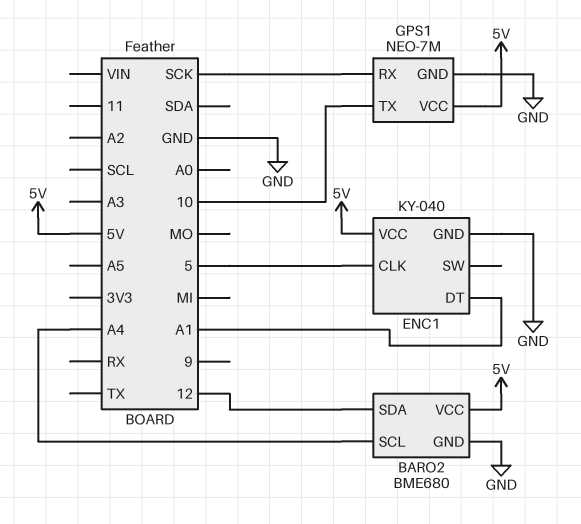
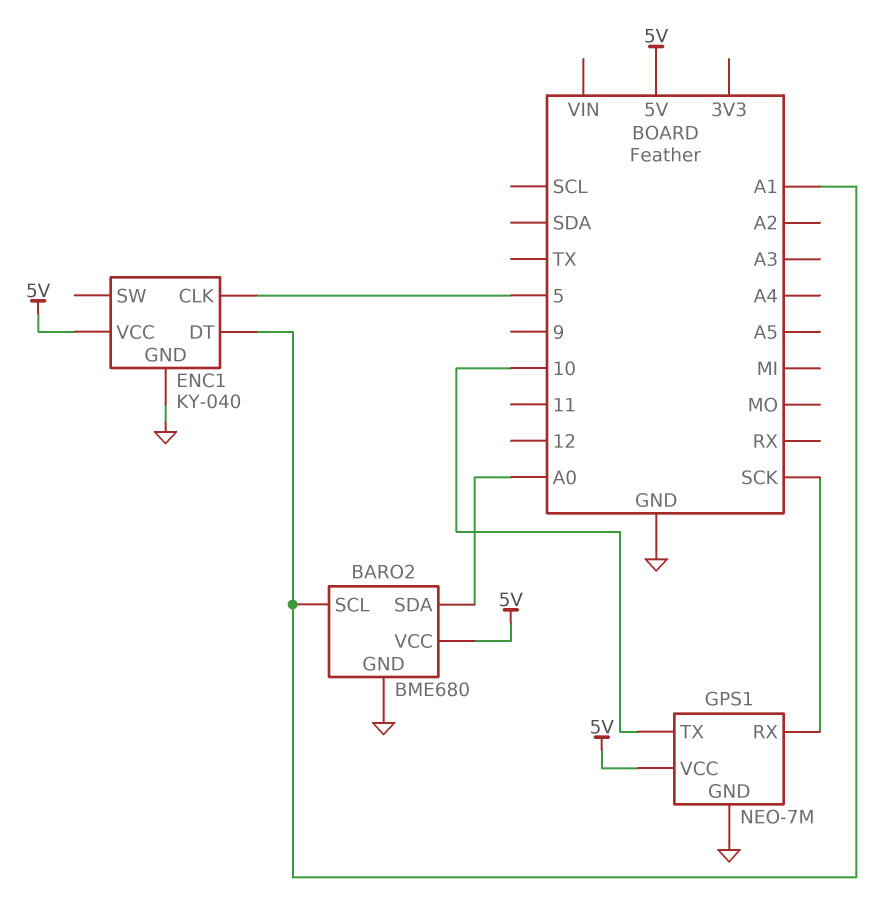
BARO2 pin SCL: A4 -> A1
BARO2 pin SDA: 12 -> A0

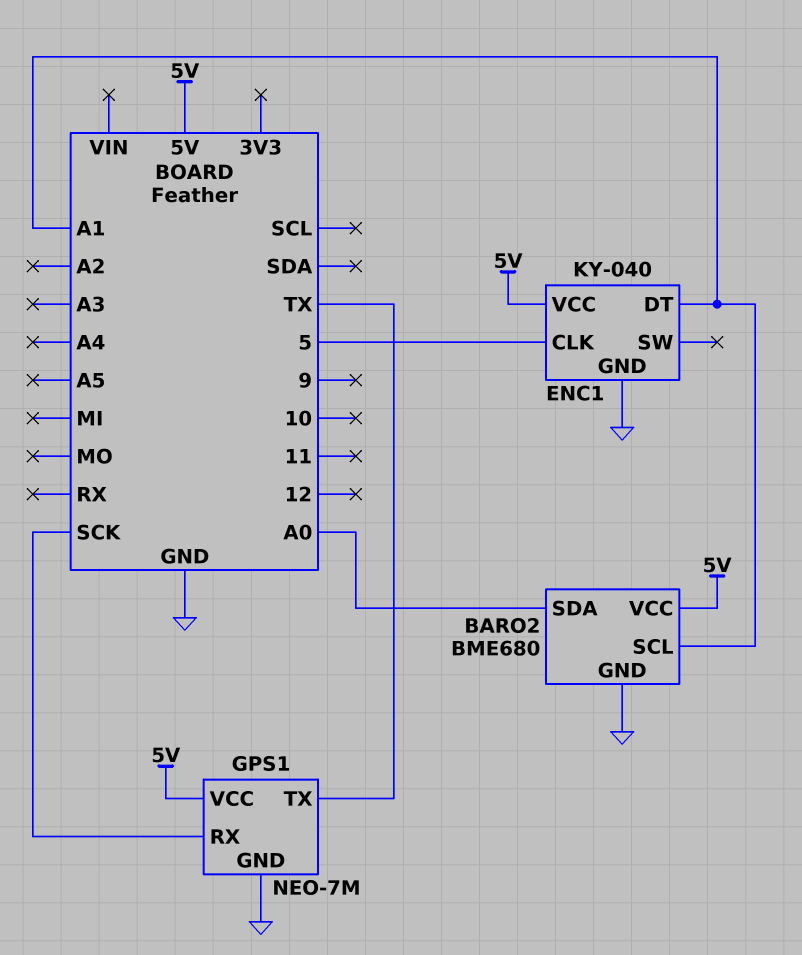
GPS1 pin TX: 10 -> TX

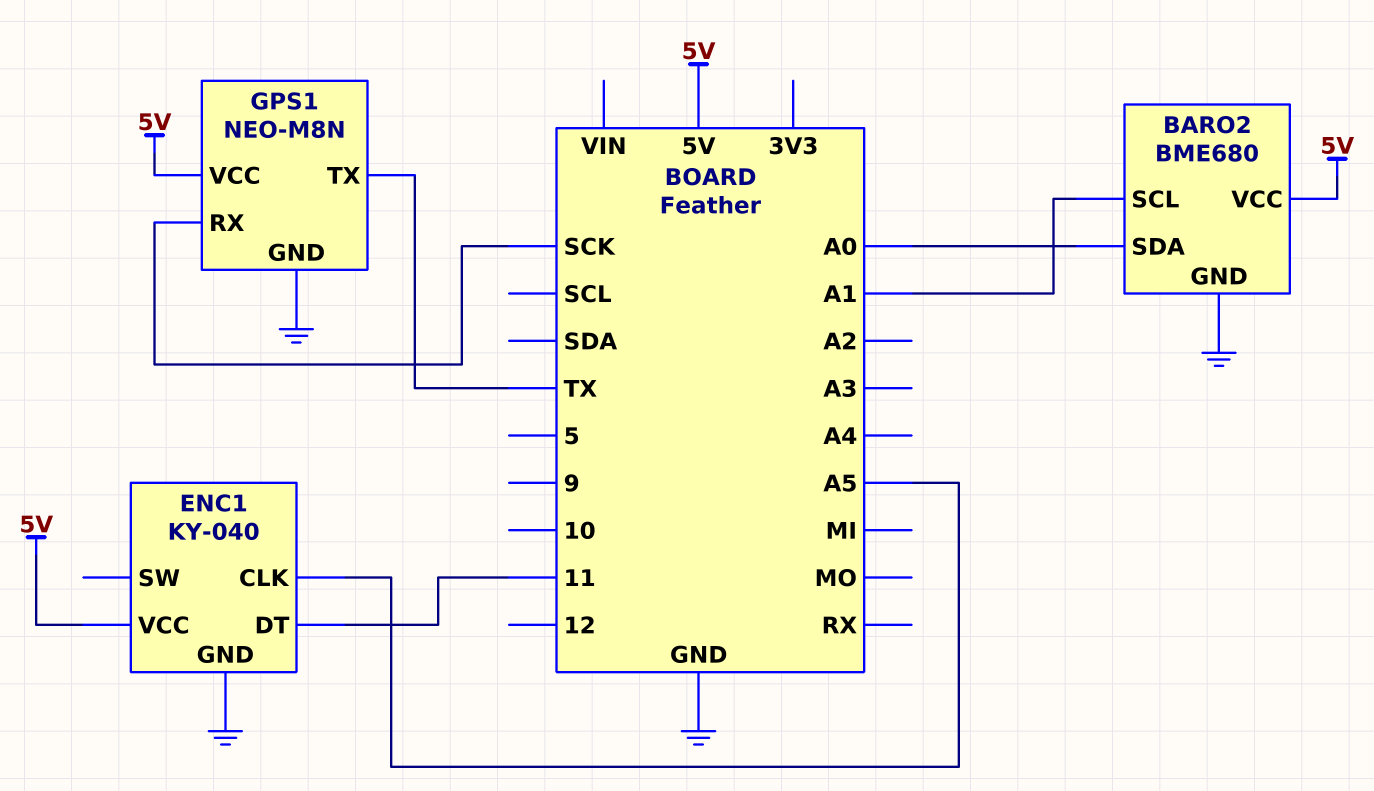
ENC1 pin CLK: 5 -> A5
ENC1 pin DT: A1 -> 11
GPS1: NEO-7M -> NEO-M8N

